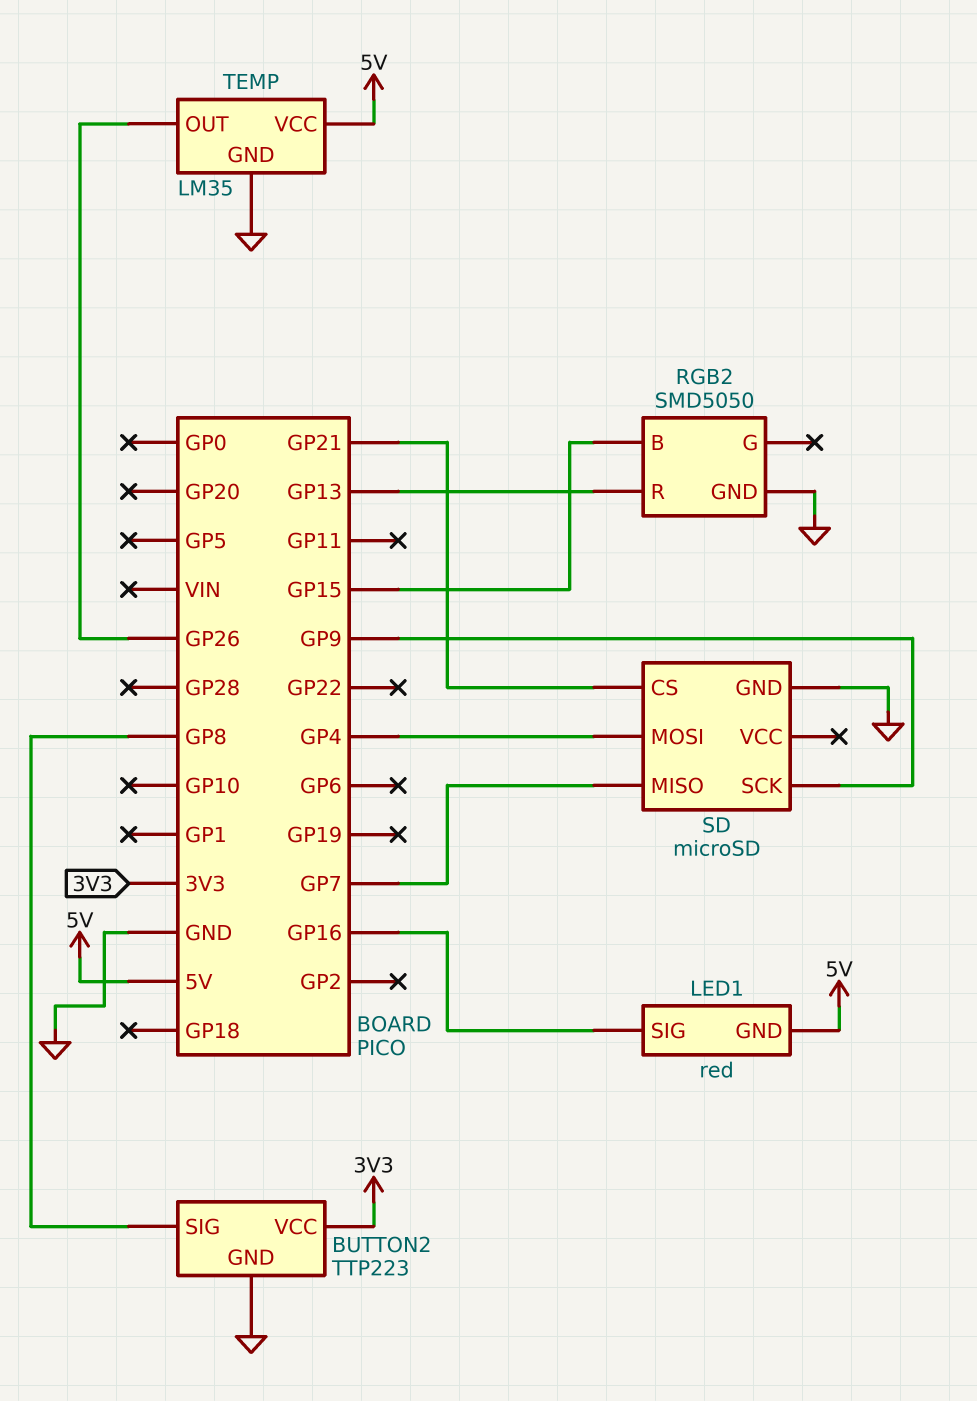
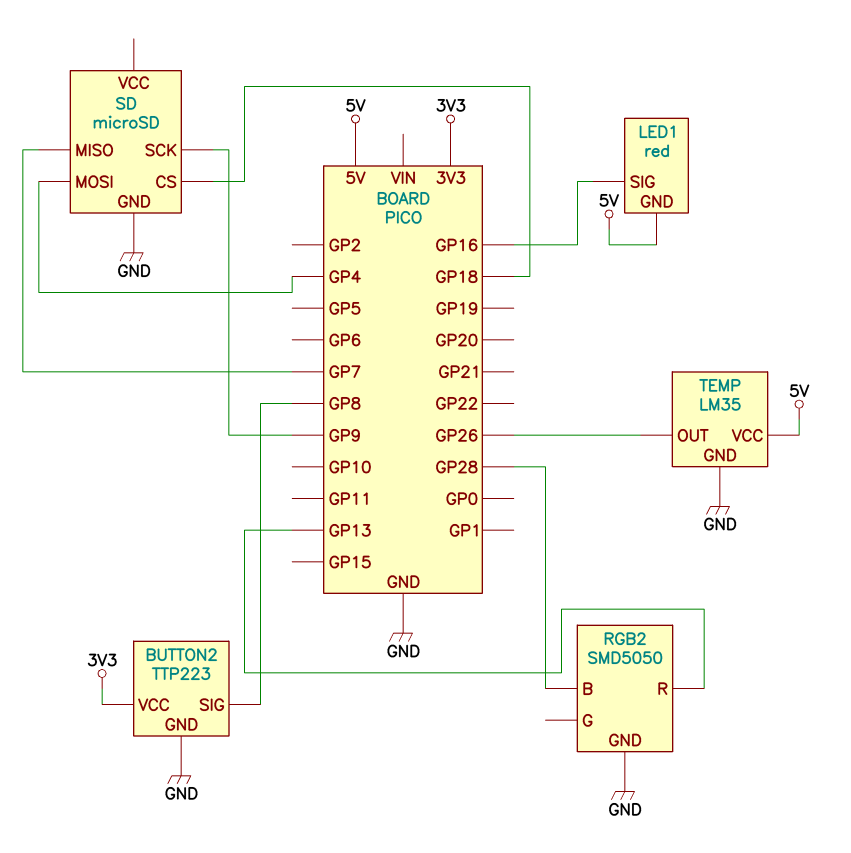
RGB2 pin B: GP15 -> GP28
SD pin CS: GP21 -> GP18

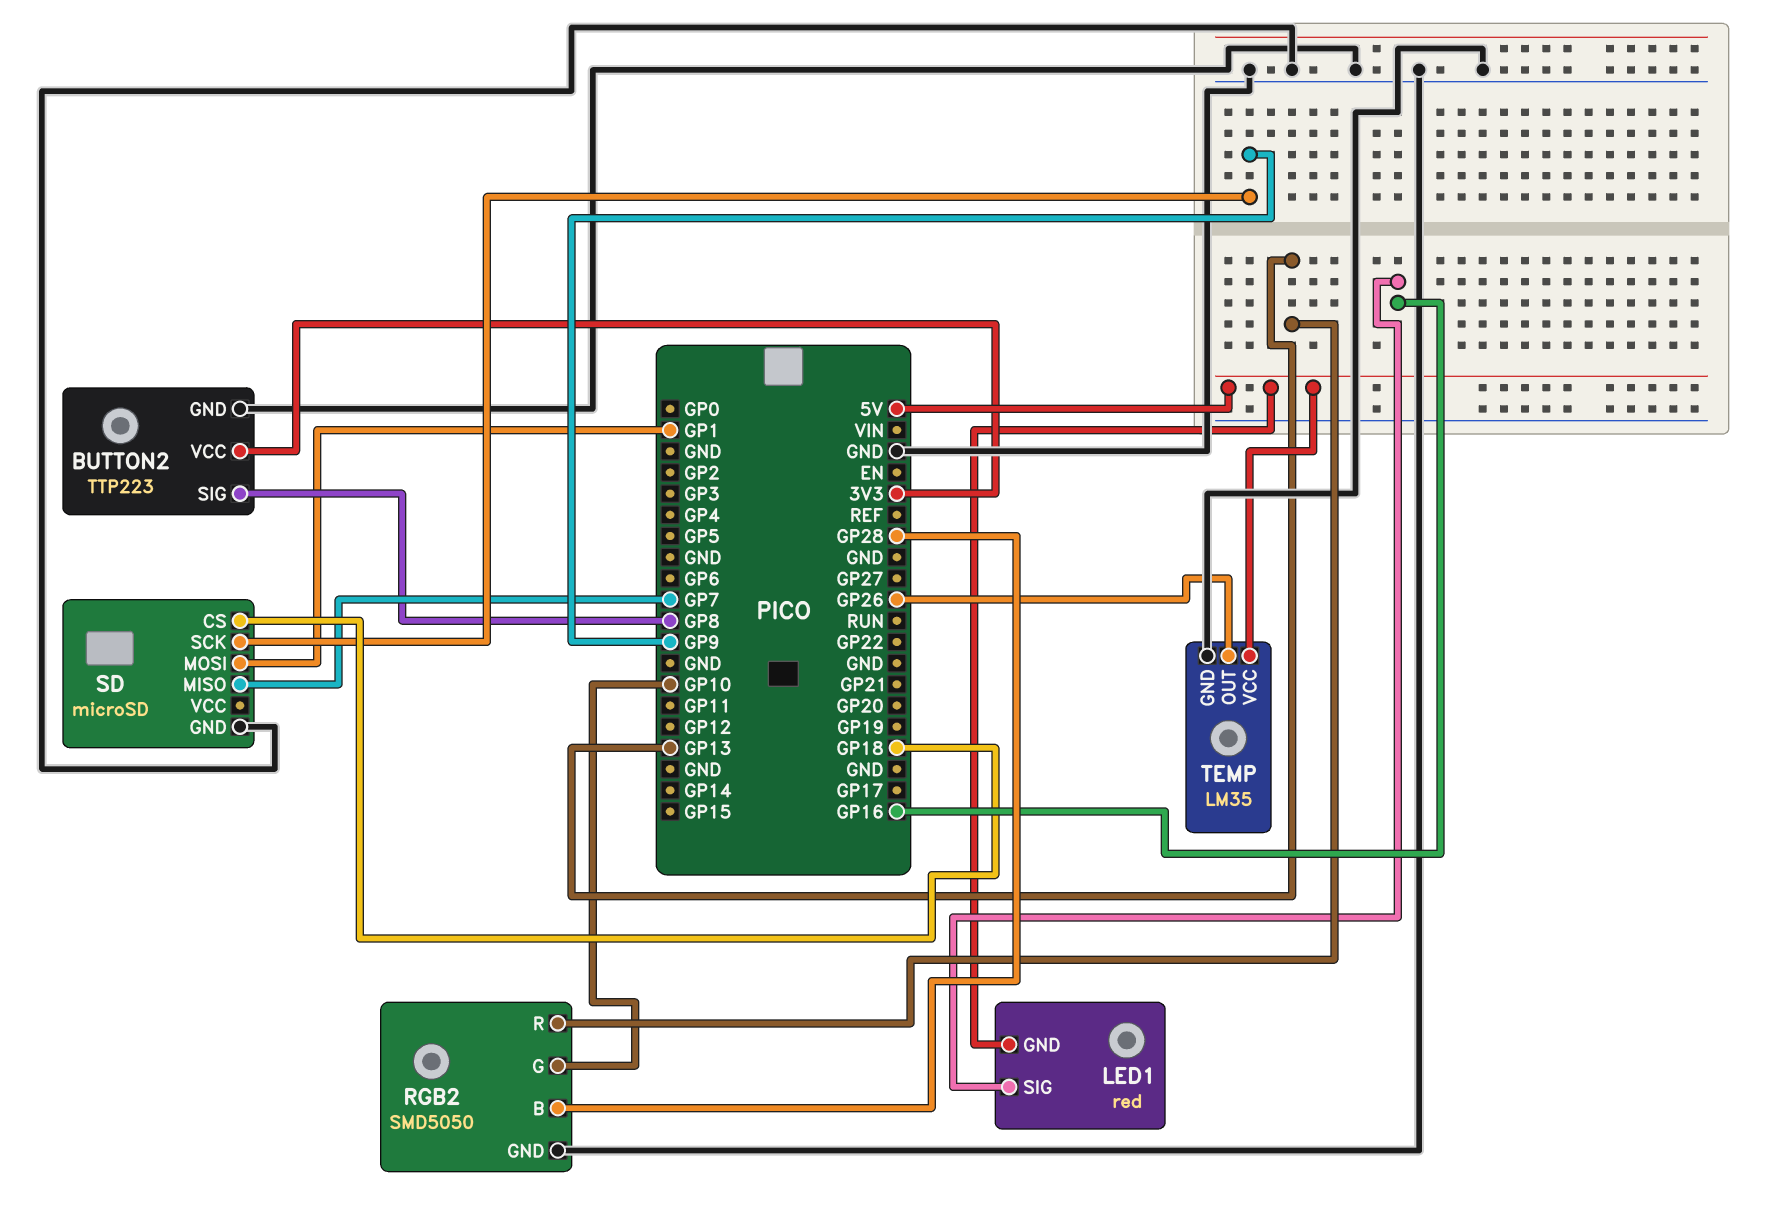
RGB2 pin G: none -> GP10
SD pin MOSI: GP4 -> GP1

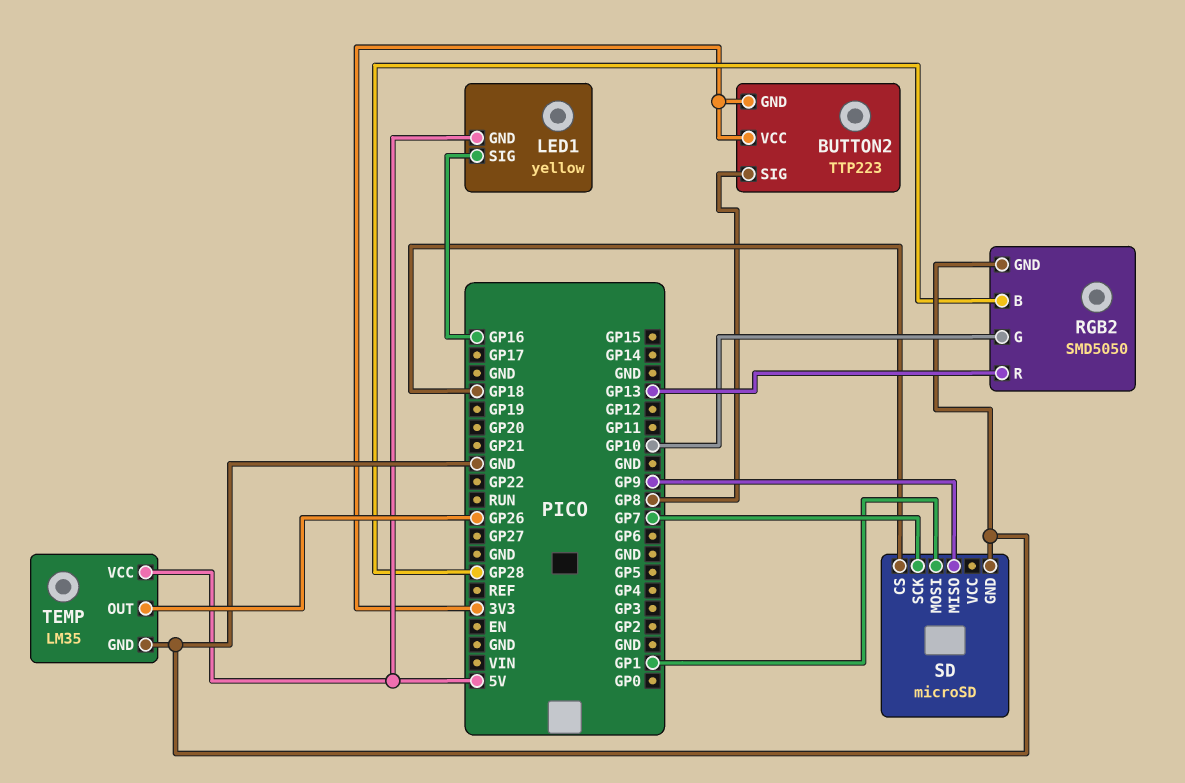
BUTTON2 pin GND: GND -> 3V3
LED1: red -> yellow
SD pin MISO: GP7 -> GP9
SD pin SCK: GP9 -> GP7

